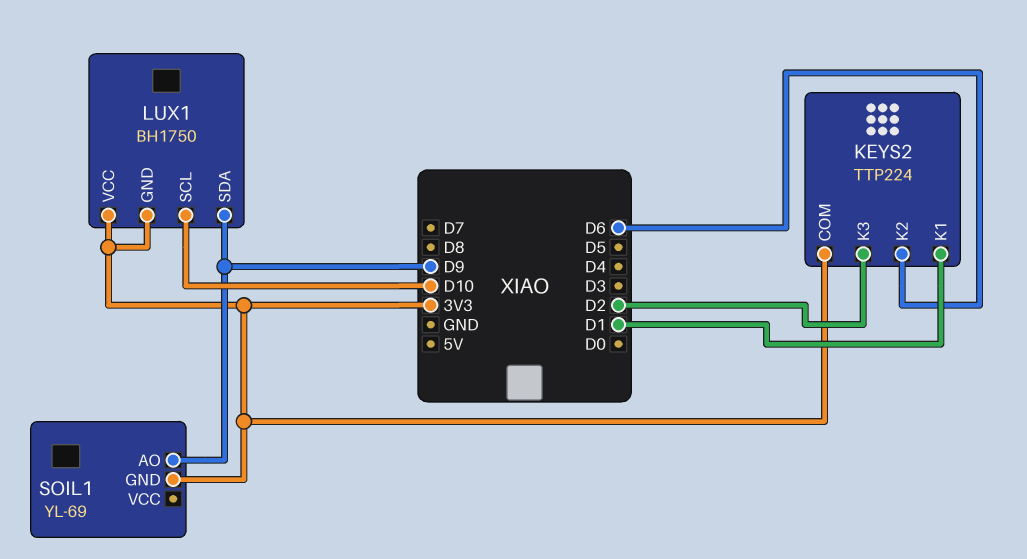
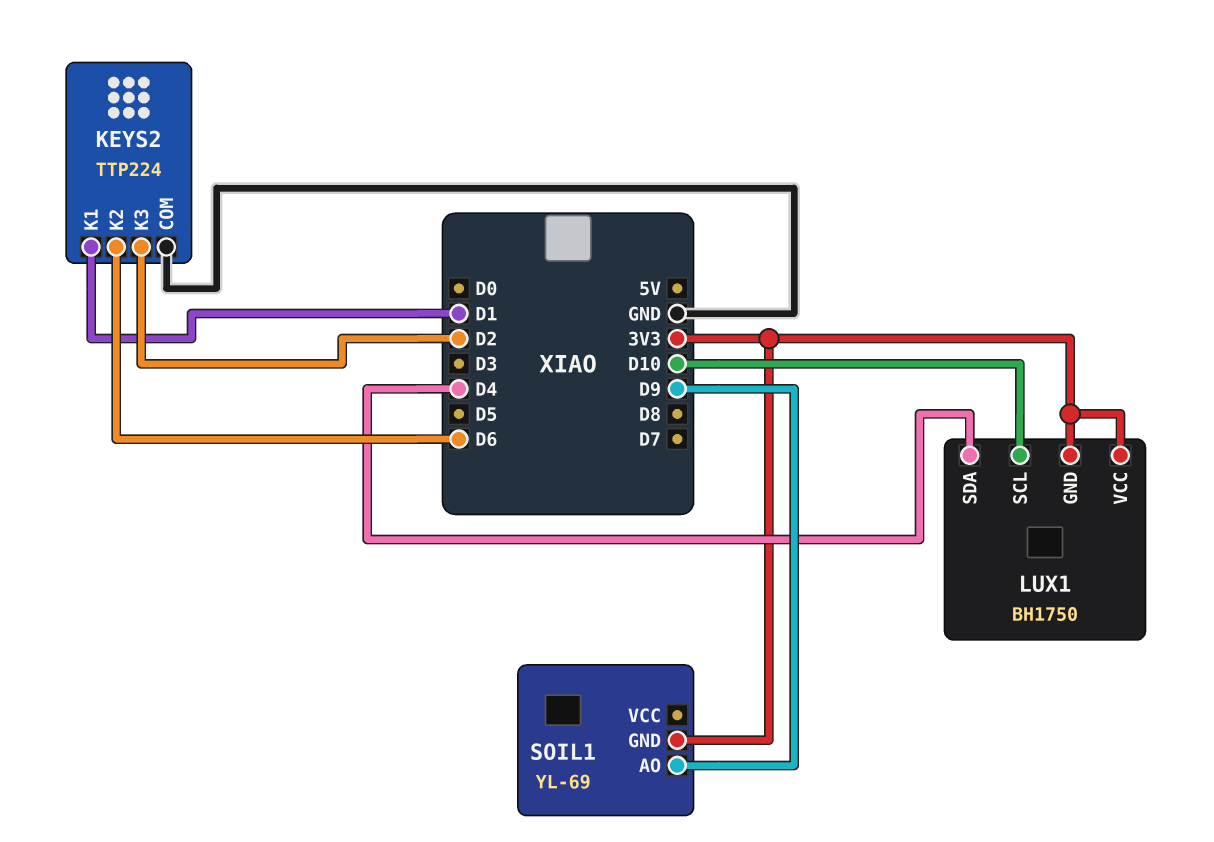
KEYS2 pin COM: 3V3 -> GND
LUX1 pin SDA: D9 -> D4

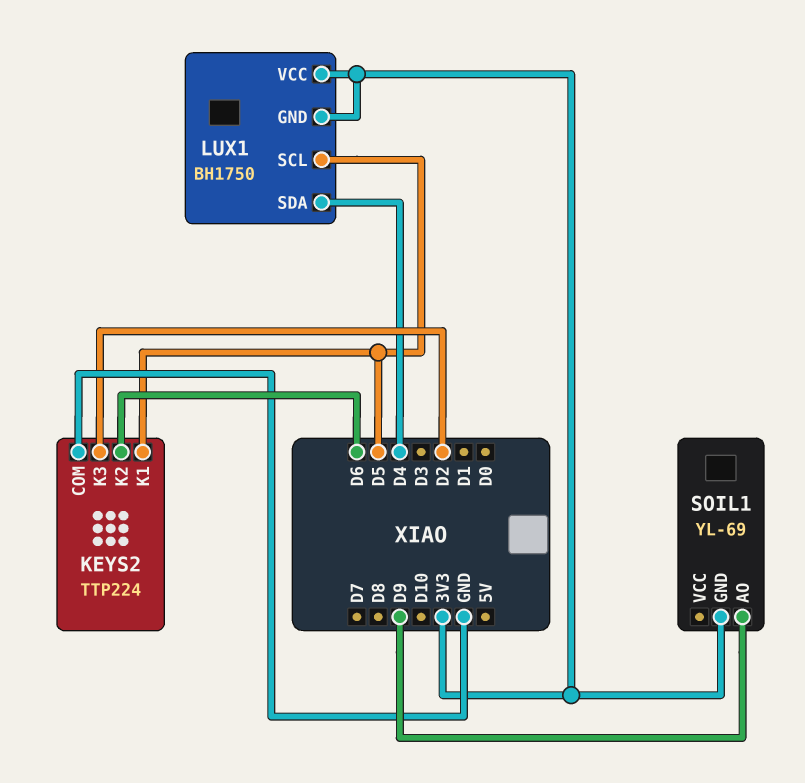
KEYS2 pin K1: D1 -> D5
LUX1 pin SCL: D10 -> D5

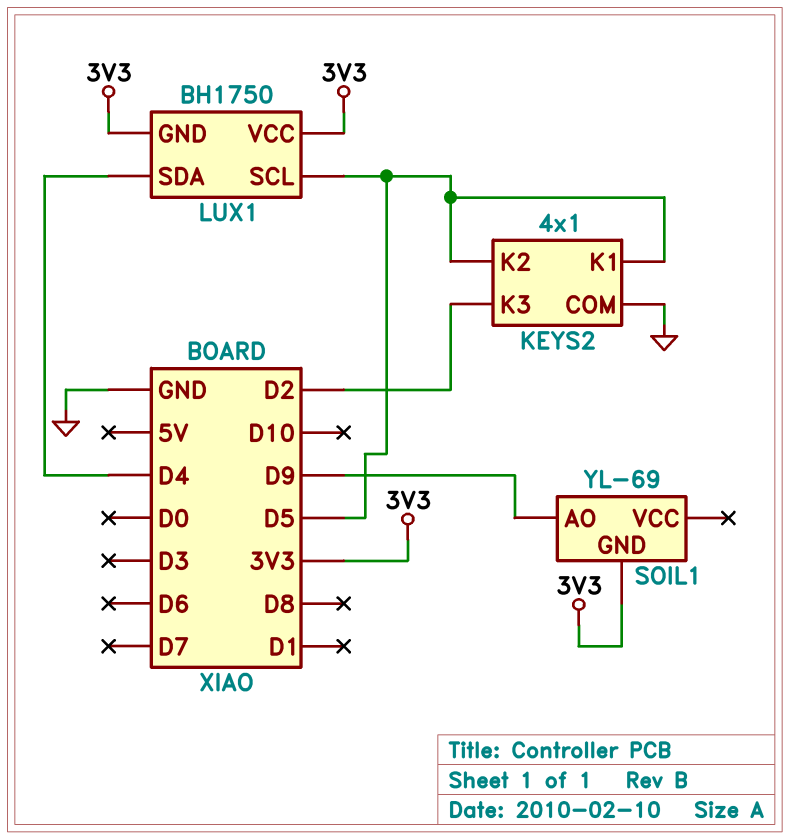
KEYS2: TTP224 -> 4x1
KEYS2 pin K2: D6 -> D5

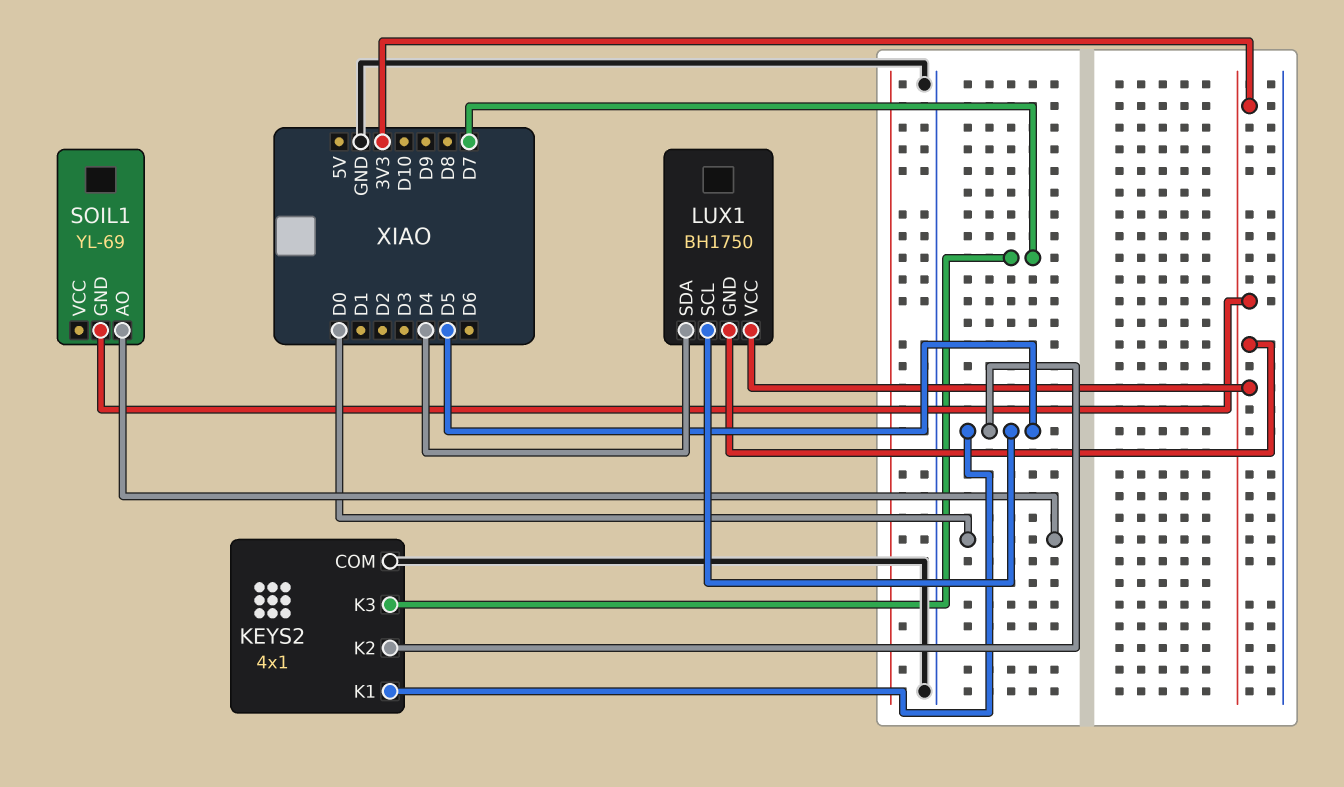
KEYS2 pin K3: D2 -> D7
SOIL1 pin AO: D9 -> D0

